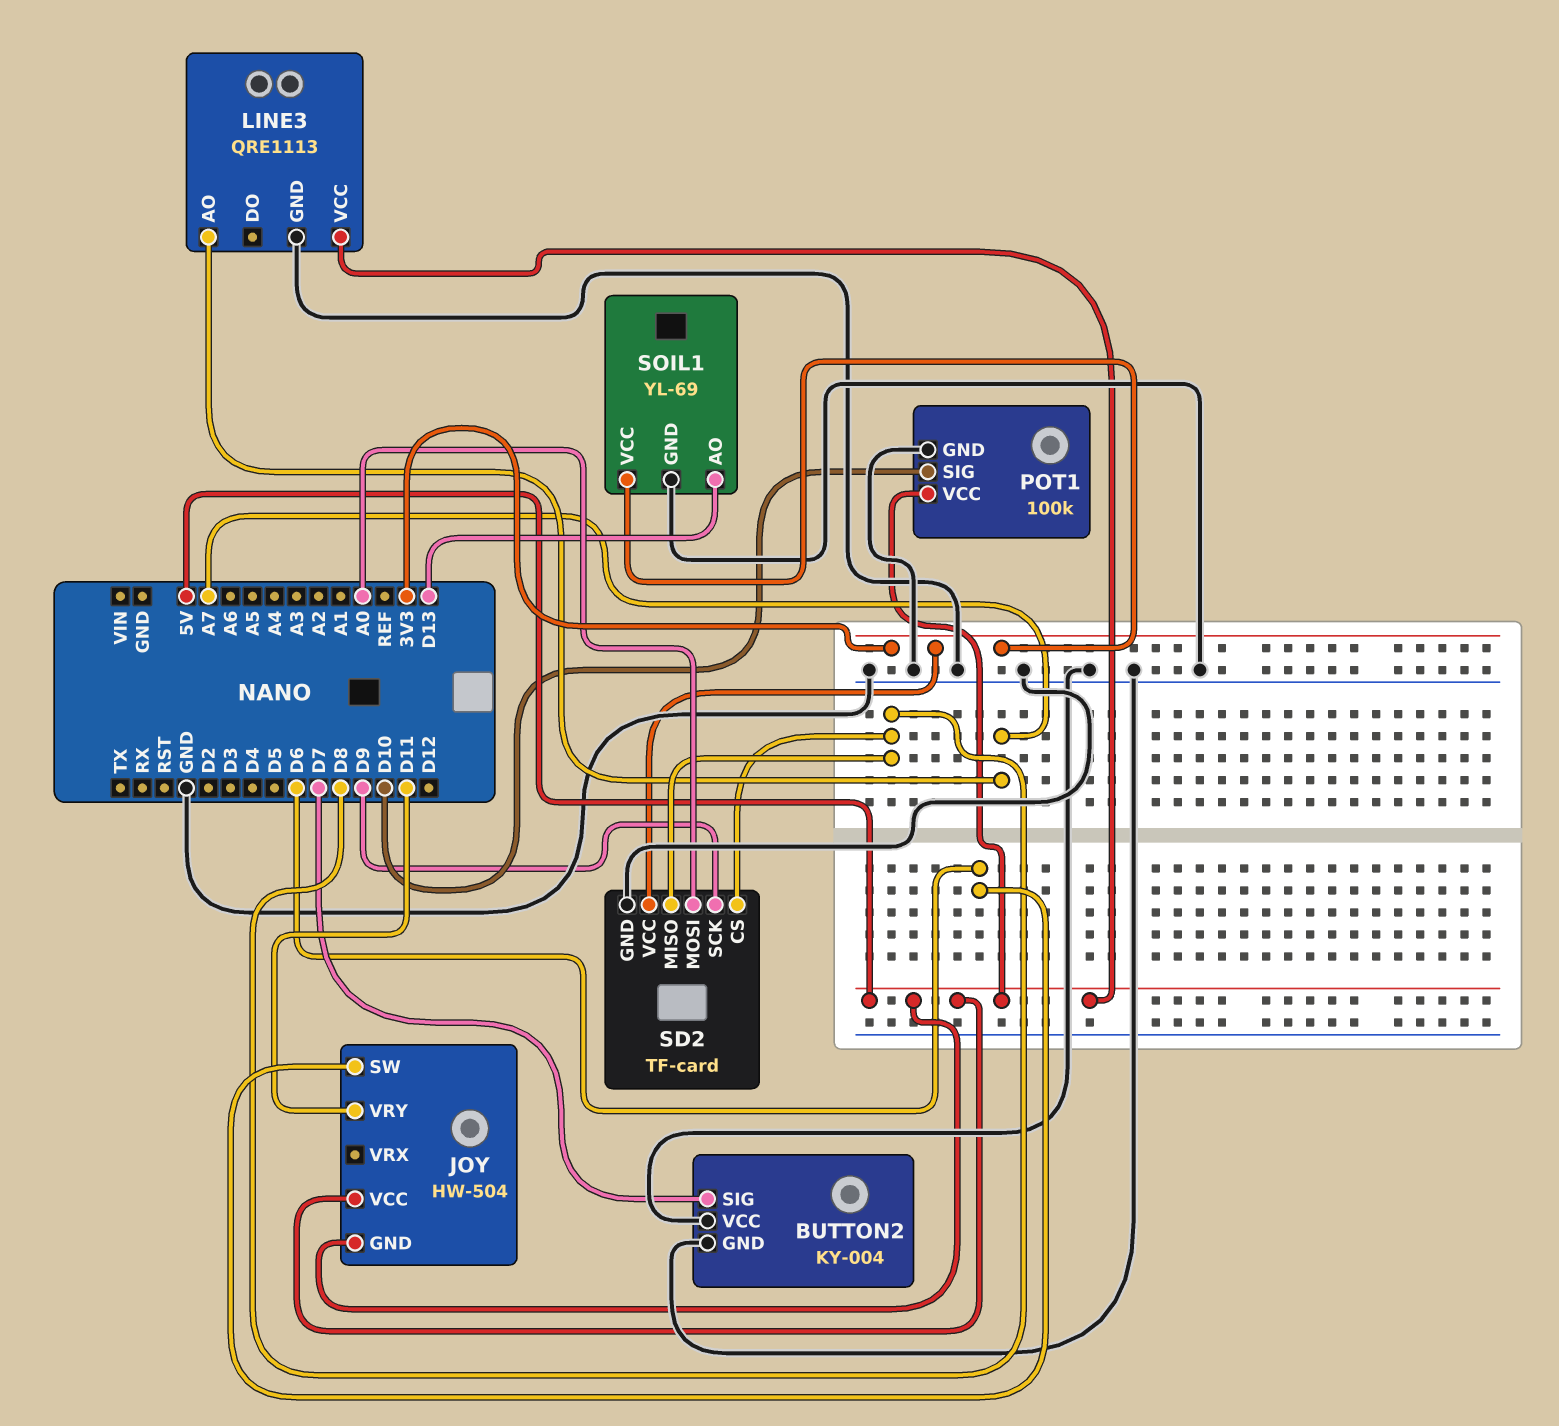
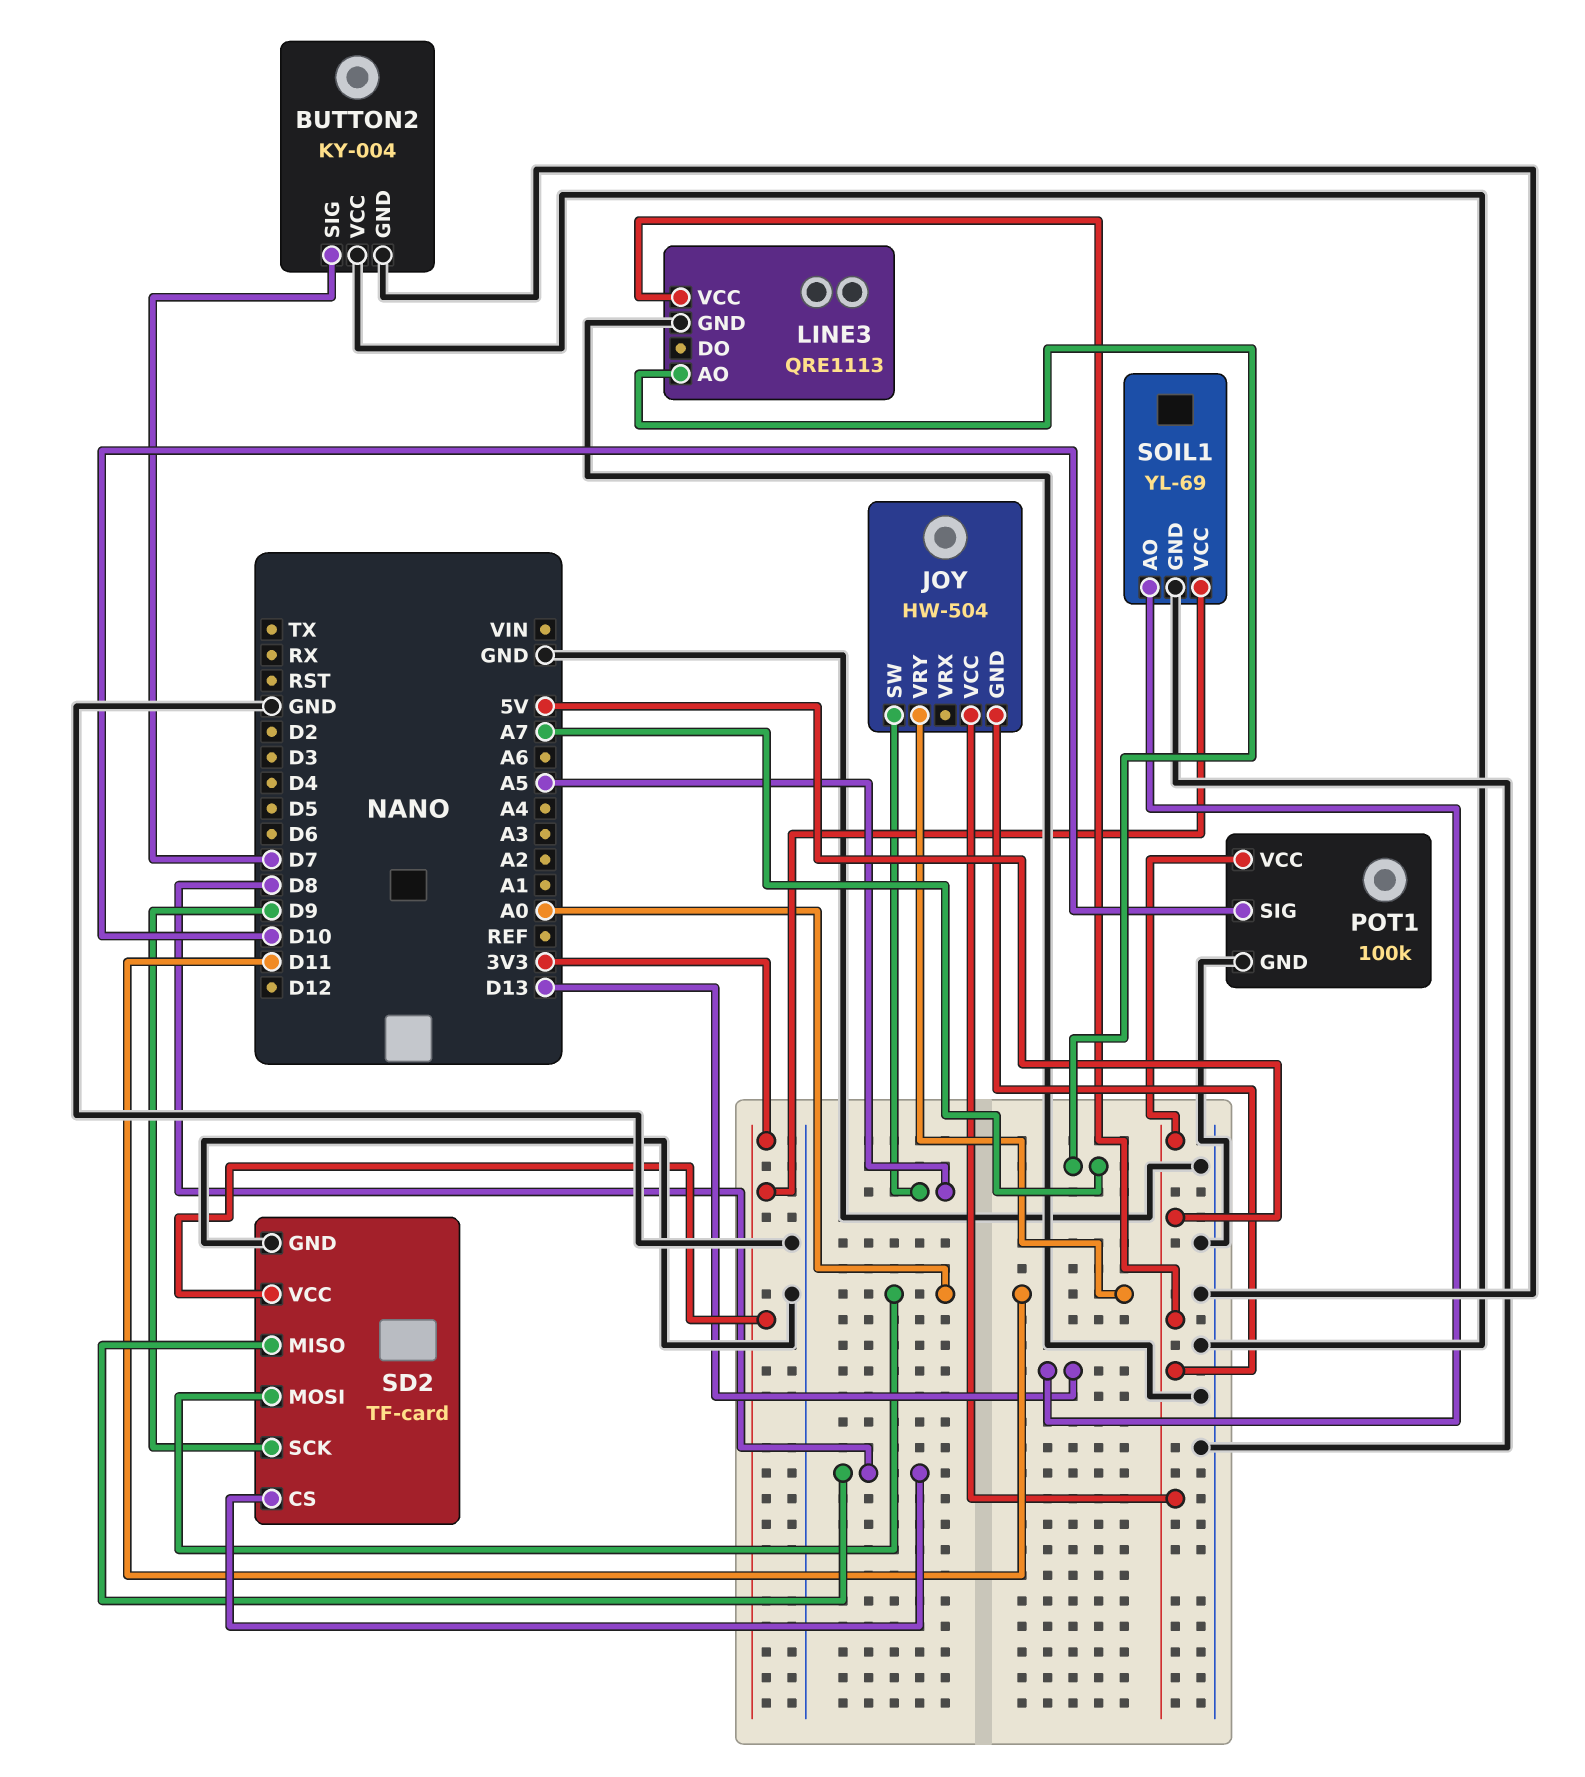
JOY pin SW: D6 -> A5

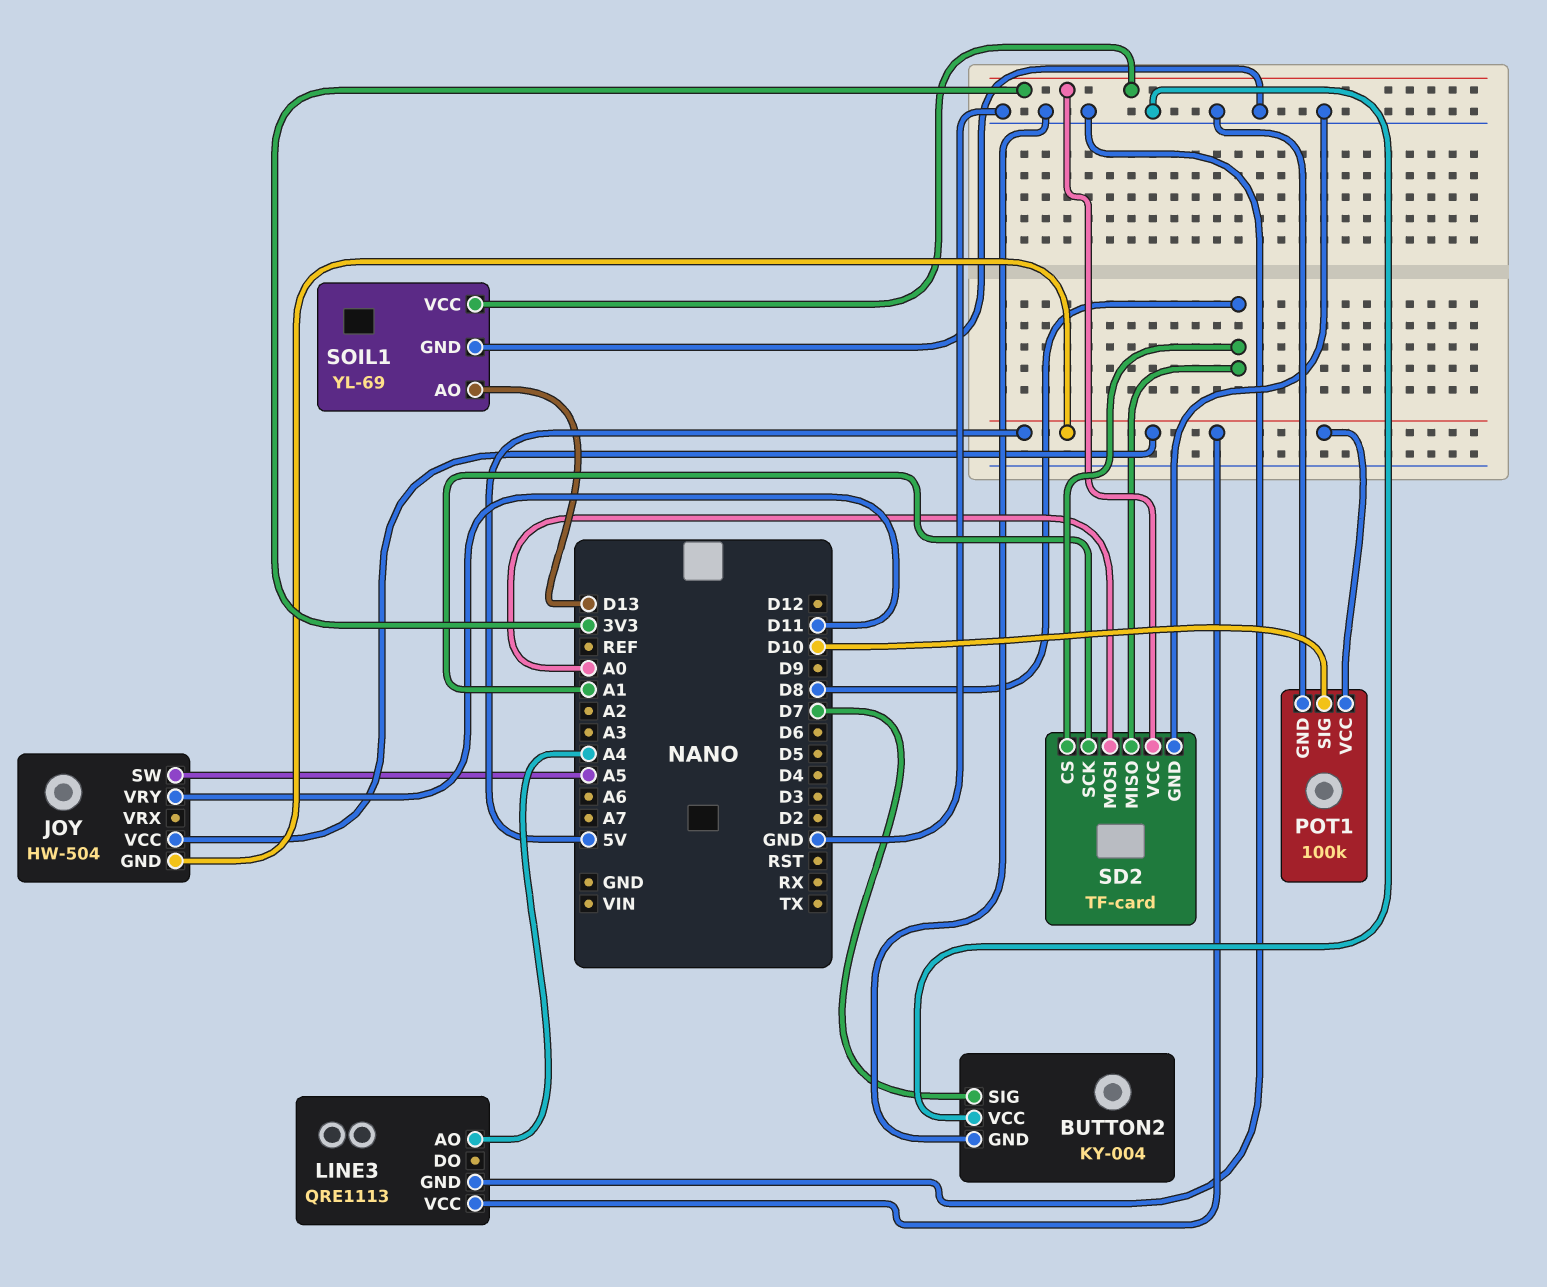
LINE3 pin AO: A7 -> A4
SD2 pin SCK: D9 -> A1

